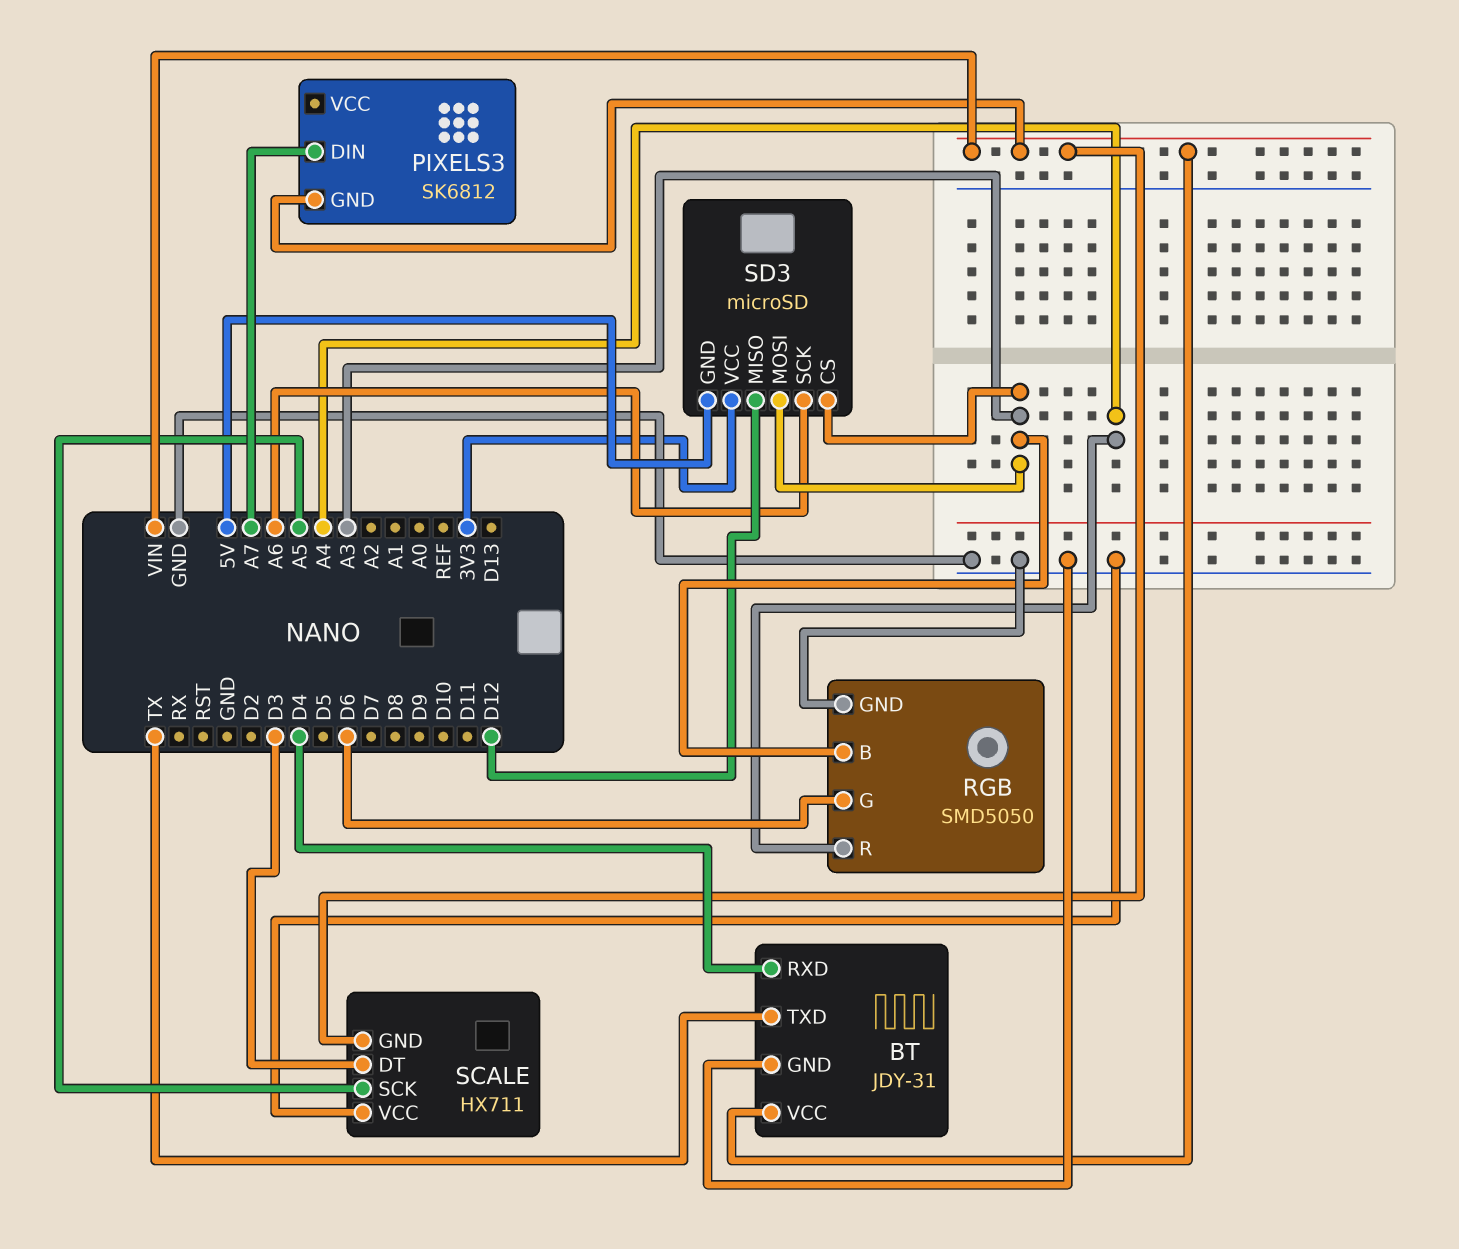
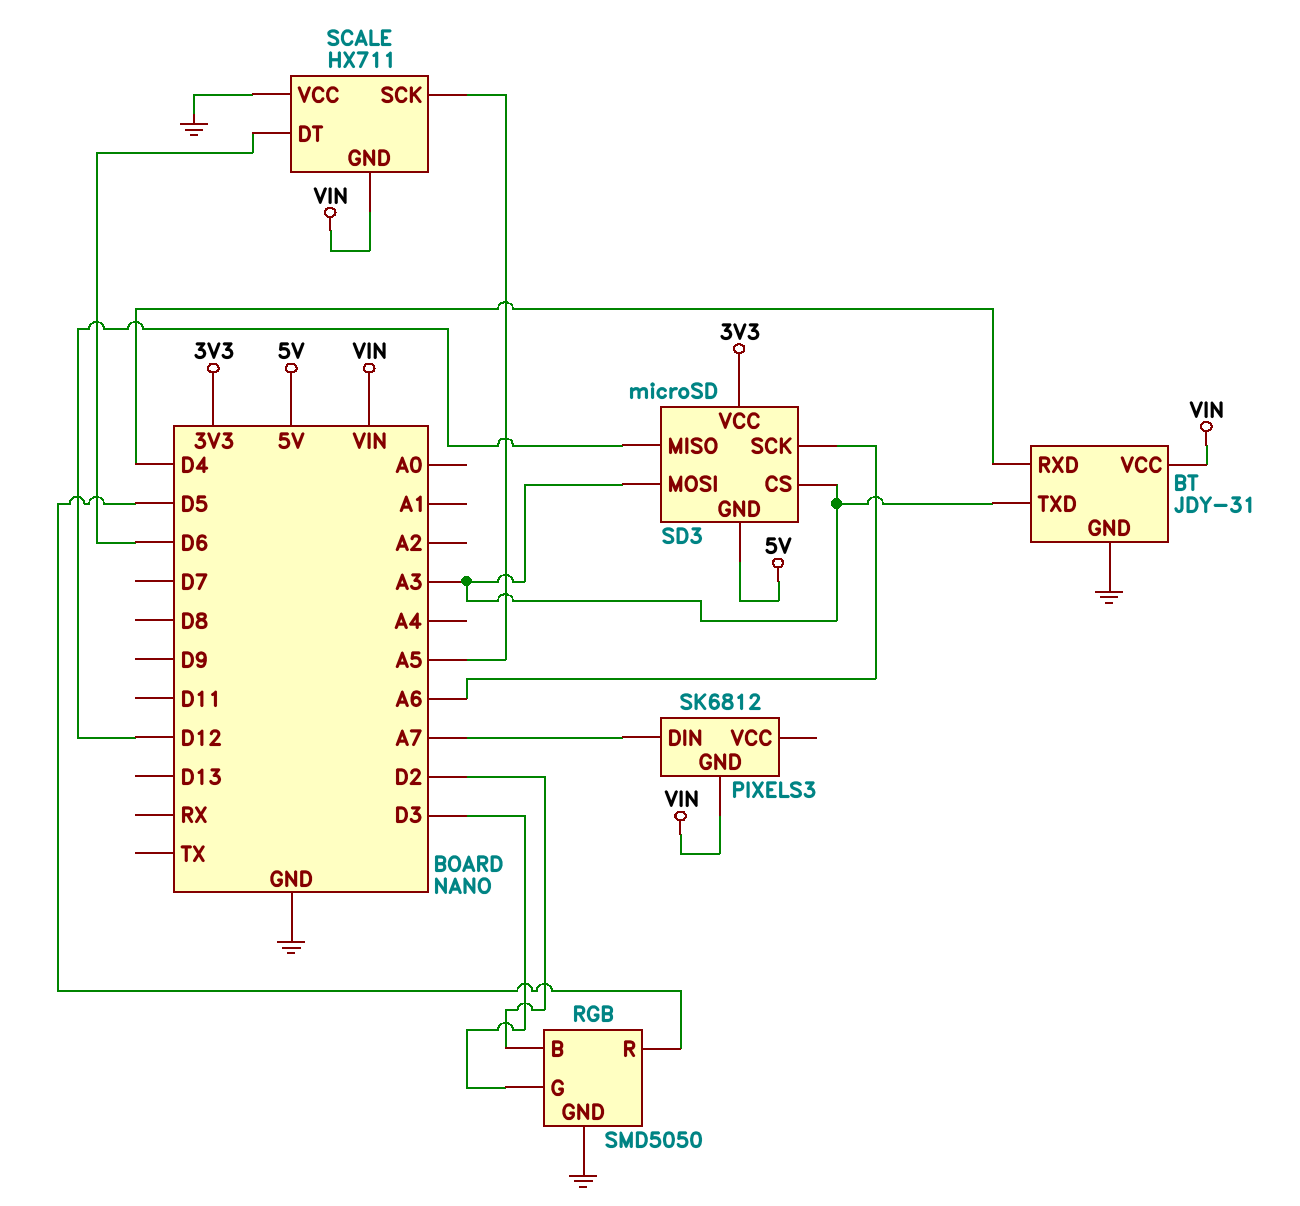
BT pin TXD: TX -> A3
RGB pin B: A3 -> D2
RGB pin G: D6 -> D3
RGB pin R: A4 -> D5
SCALE pin DT: D3 -> D6

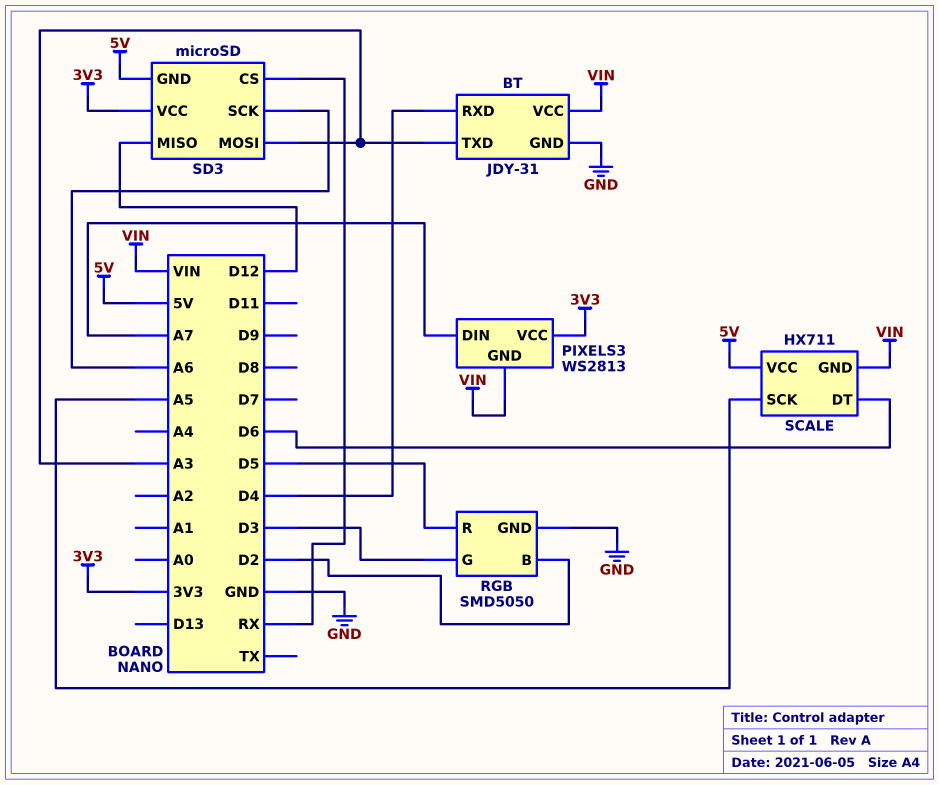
PIXELS3: SK6812 -> WS2813
PIXELS3 pin VCC: none -> 3V3
SCALE pin VCC: GND -> 5V
SD3 pin CS: A3 -> RX

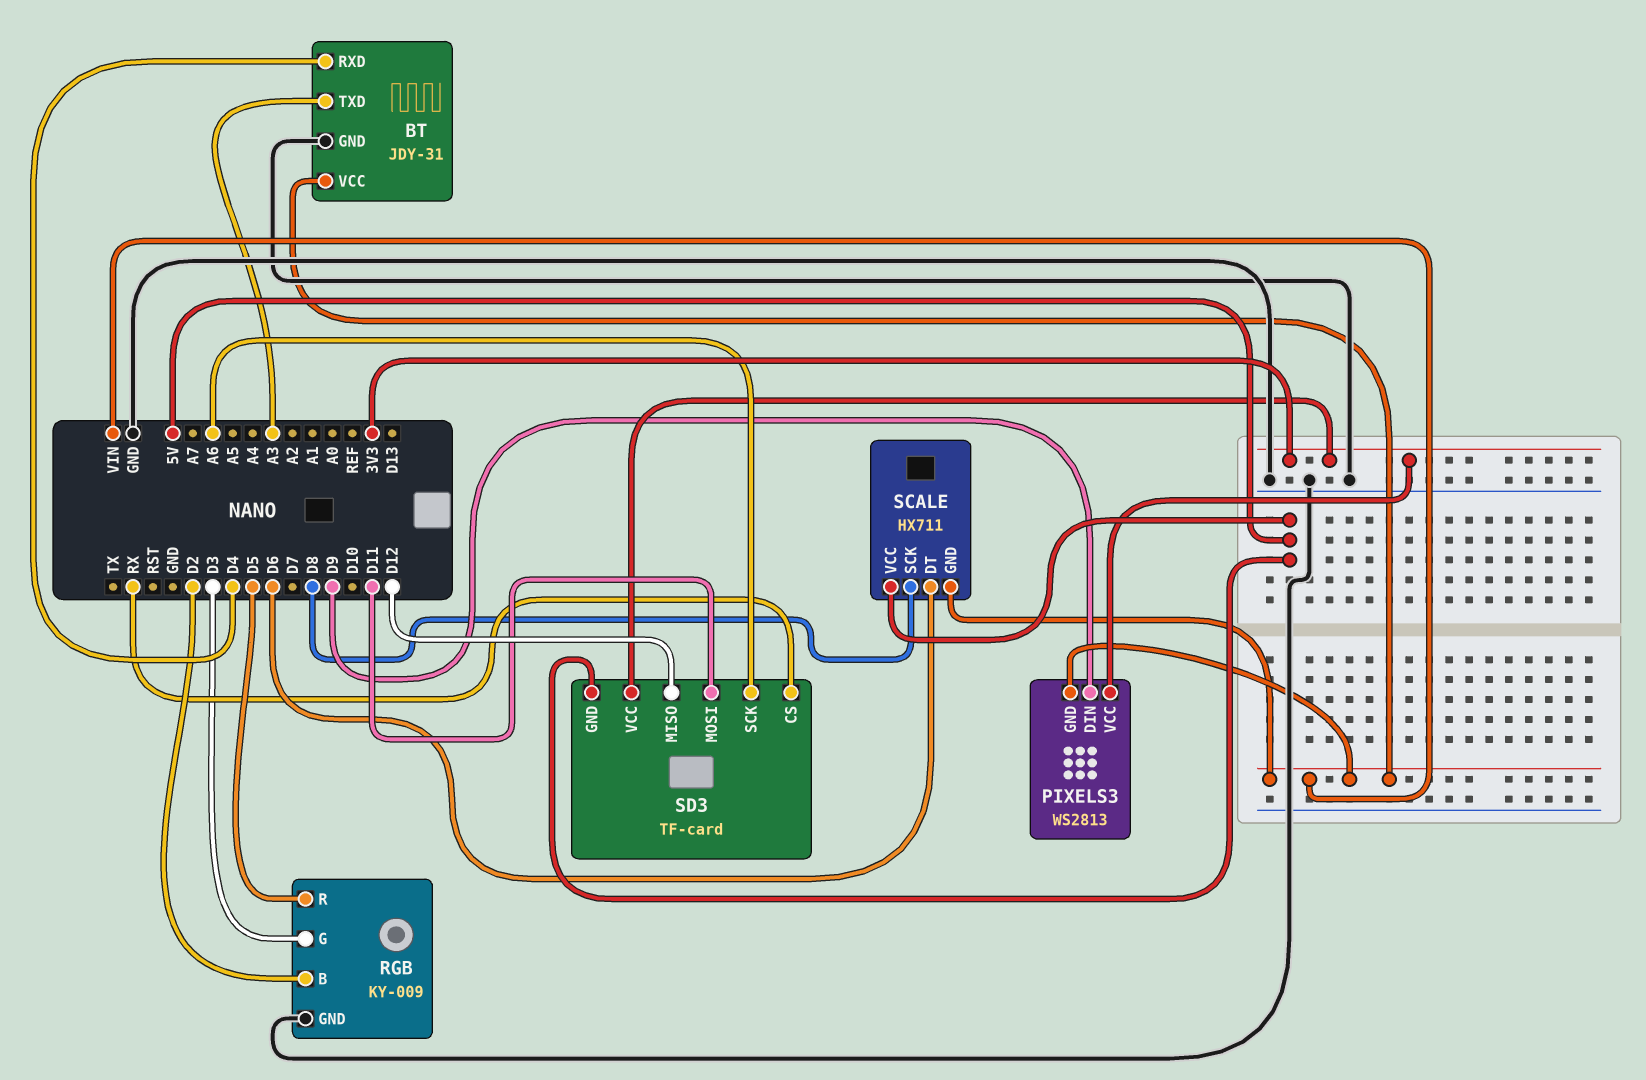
PIXELS3 pin DIN: A7 -> D9
RGB: SMD5050 -> KY-009
SCALE pin SCK: A5 -> D8
SD3: microSD -> TF-card
SD3 pin MOSI: A3 -> D11

